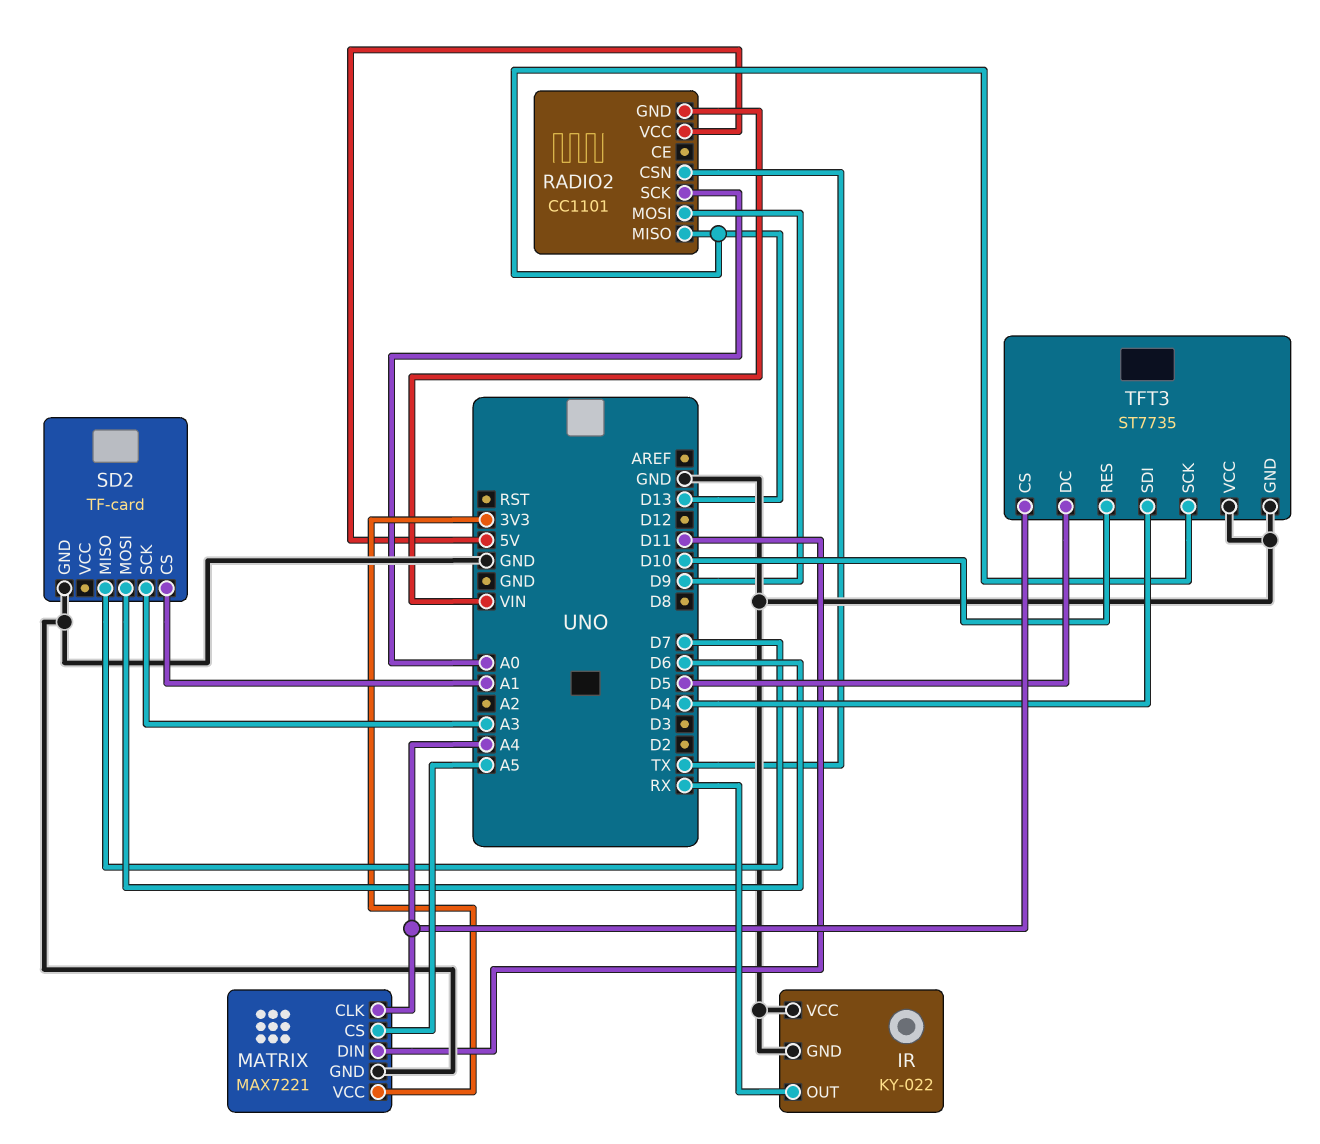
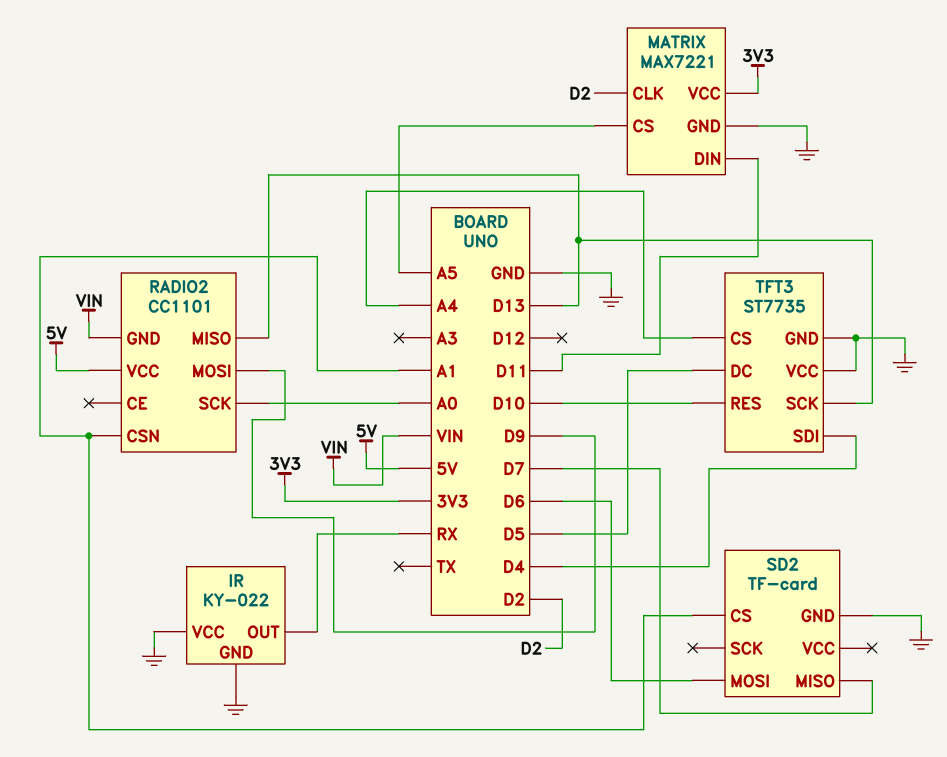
MATRIX pin CLK: A4 -> D2
RADIO2 pin CSN: TX -> A1
SD2 pin SCK: A3 -> none

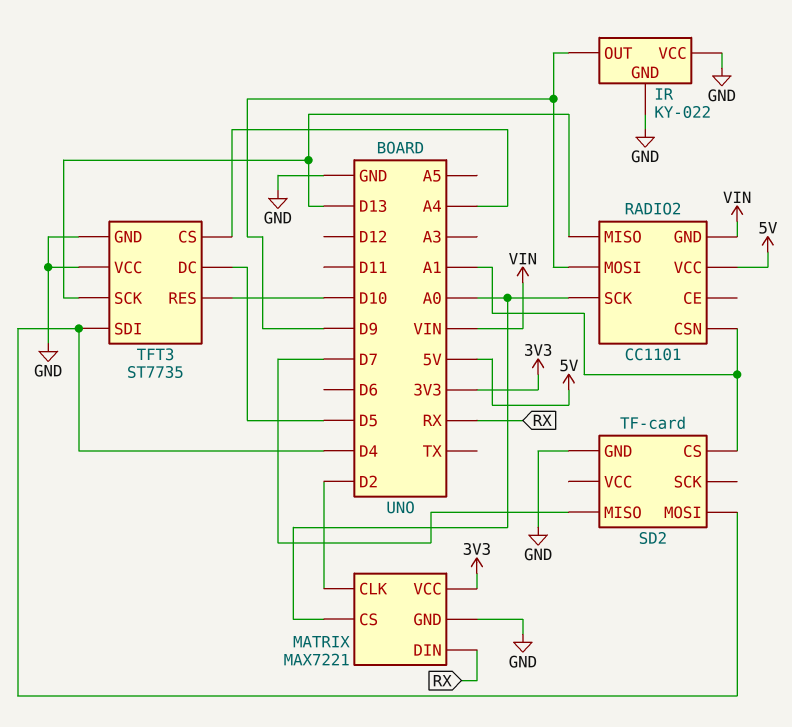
IR pin OUT: RX -> D9
MATRIX pin CS: A5 -> A0
MATRIX pin DIN: D11 -> RX
SD2 pin MOSI: D6 -> D4

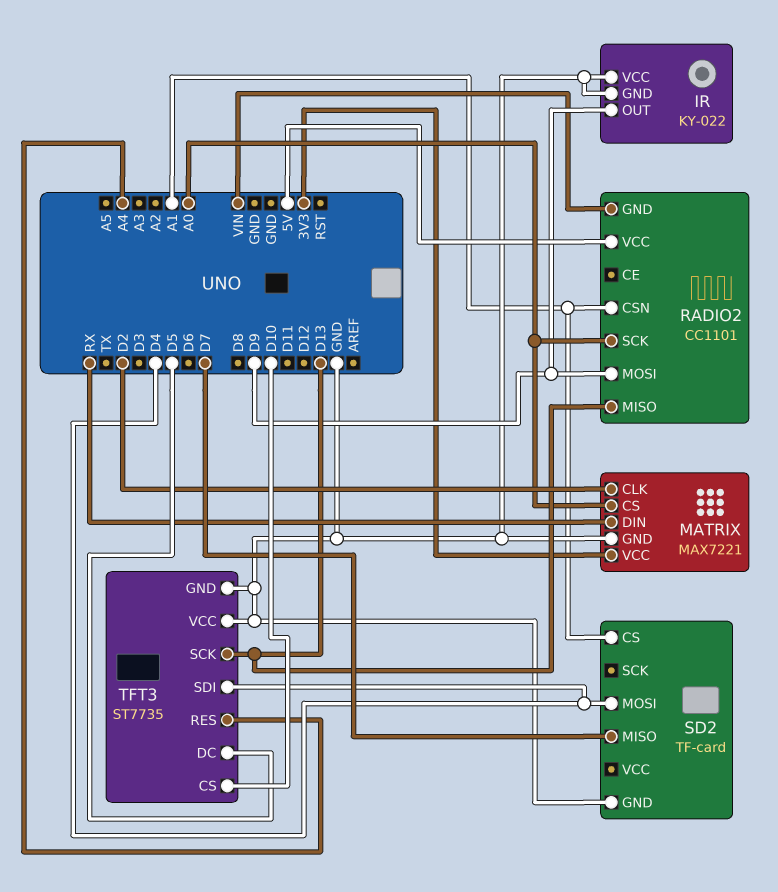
TFT3 pin CS: A4 -> D10
TFT3 pin RES: D10 -> A4

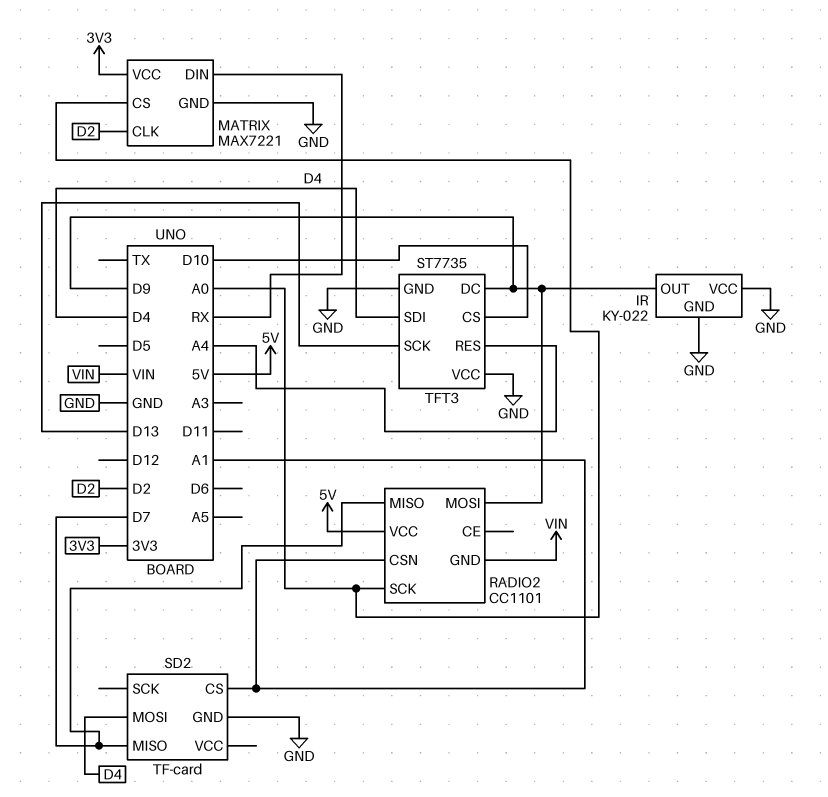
RADIO2 pin MISO: D13 -> D7
TFT3 pin DC: D5 -> D9

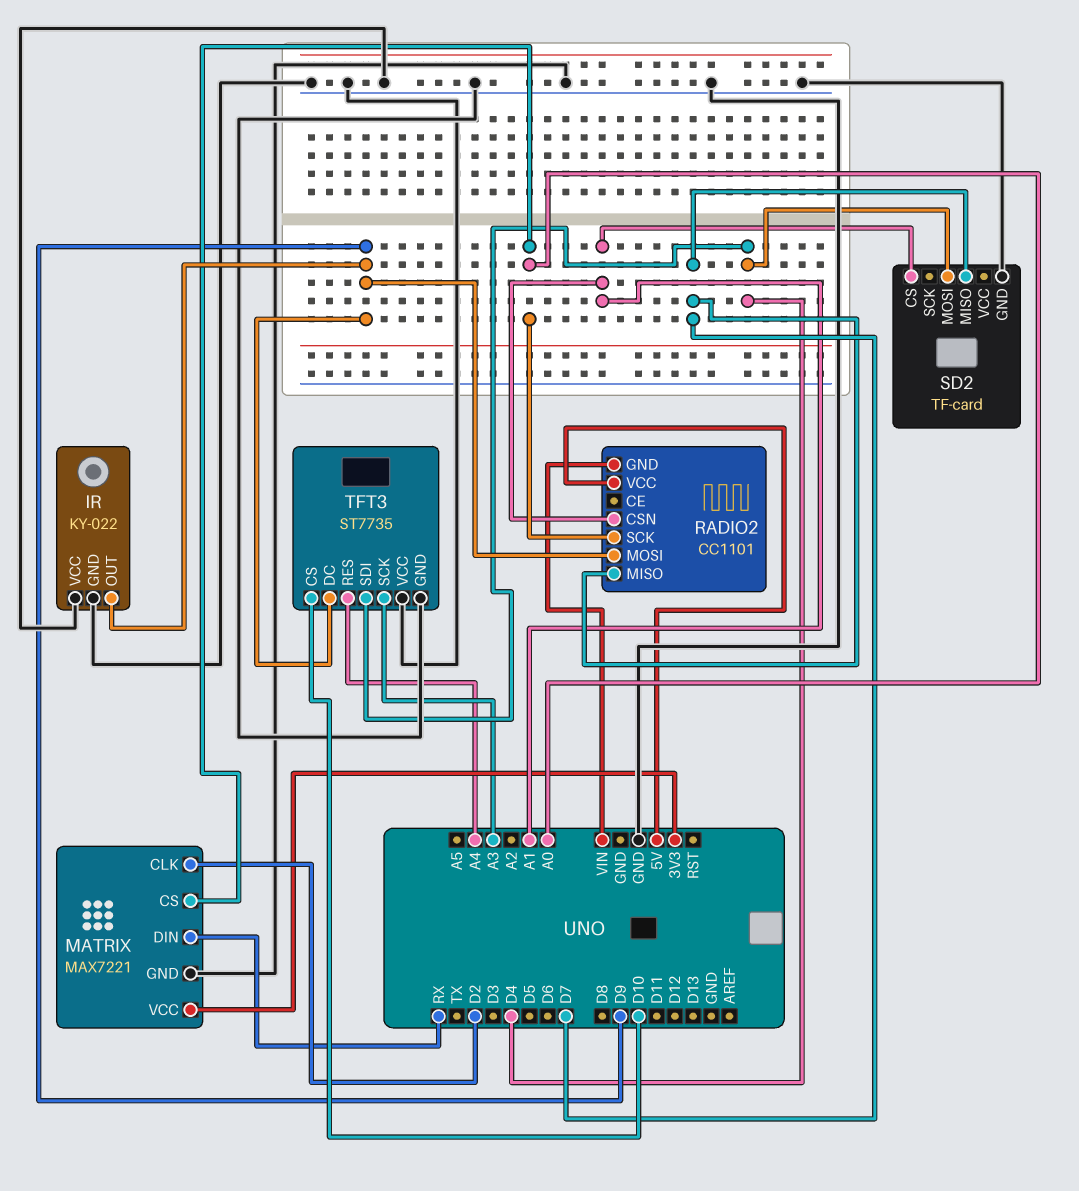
TFT3 pin SCK: D13 -> A3

